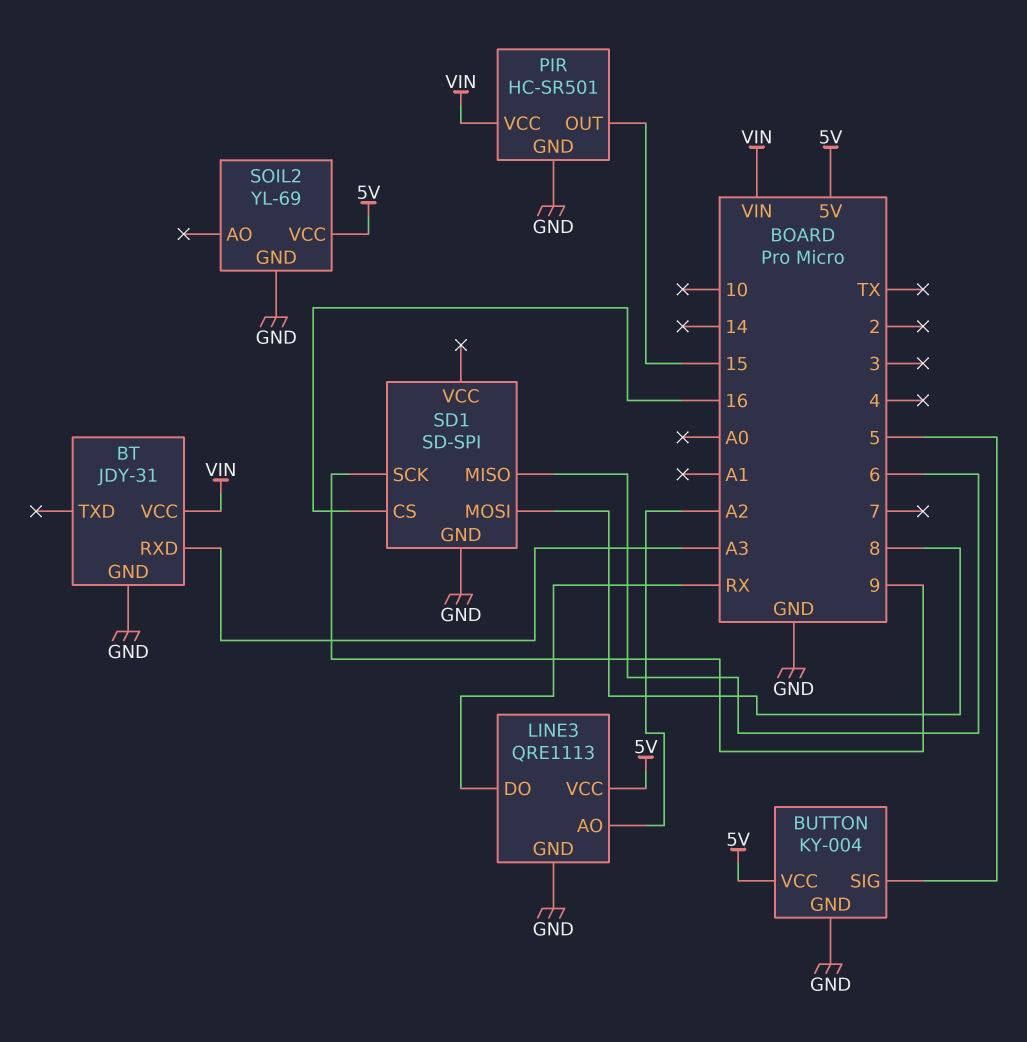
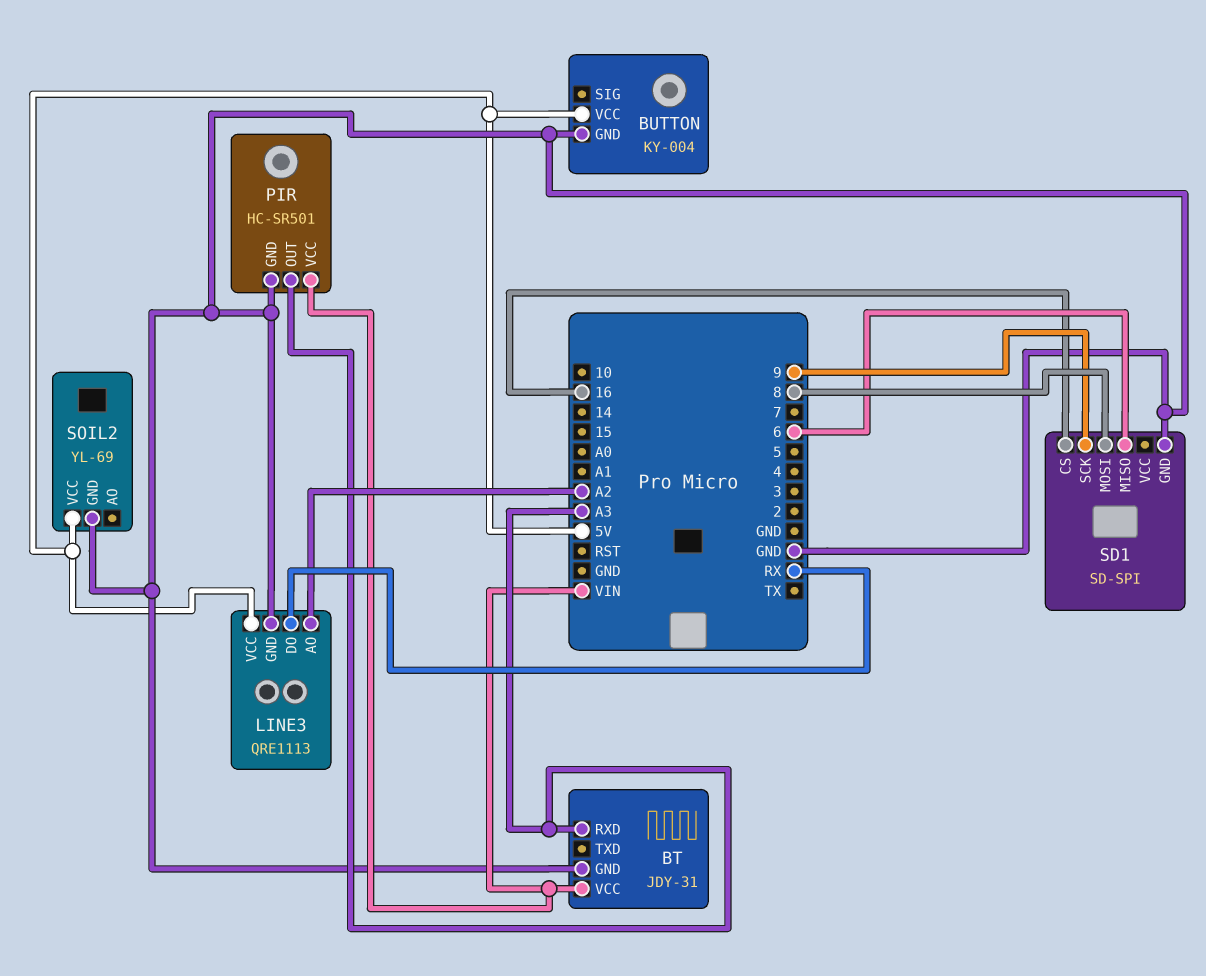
BUTTON pin SIG: 5 -> none
PIR pin OUT: 15 -> A3

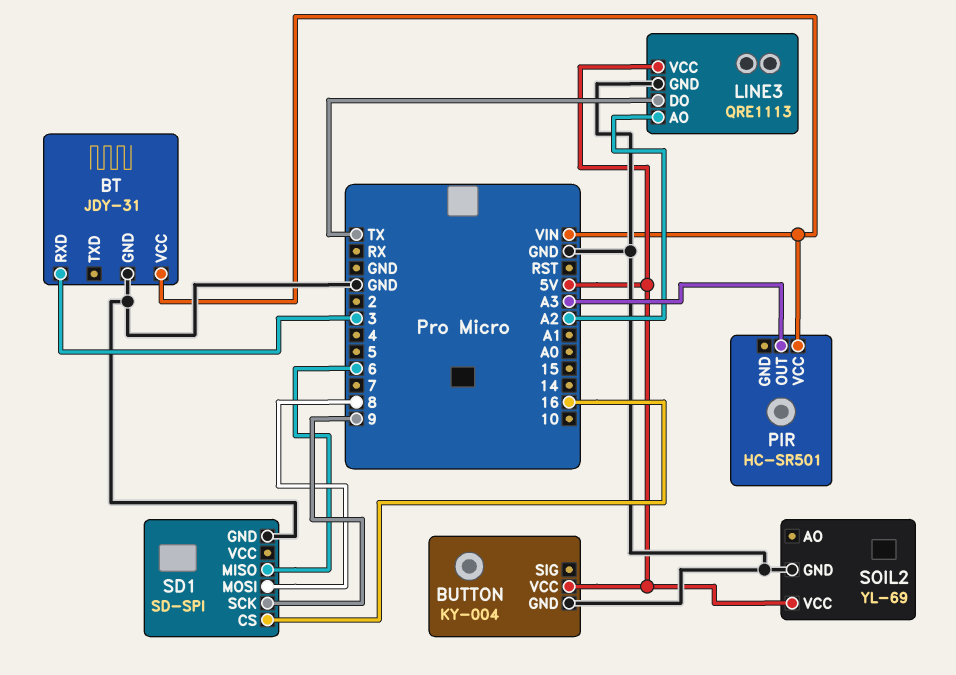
BT pin RXD: A3 -> 3
LINE3 pin DO: RX -> TX
PIR pin GND: GND -> none

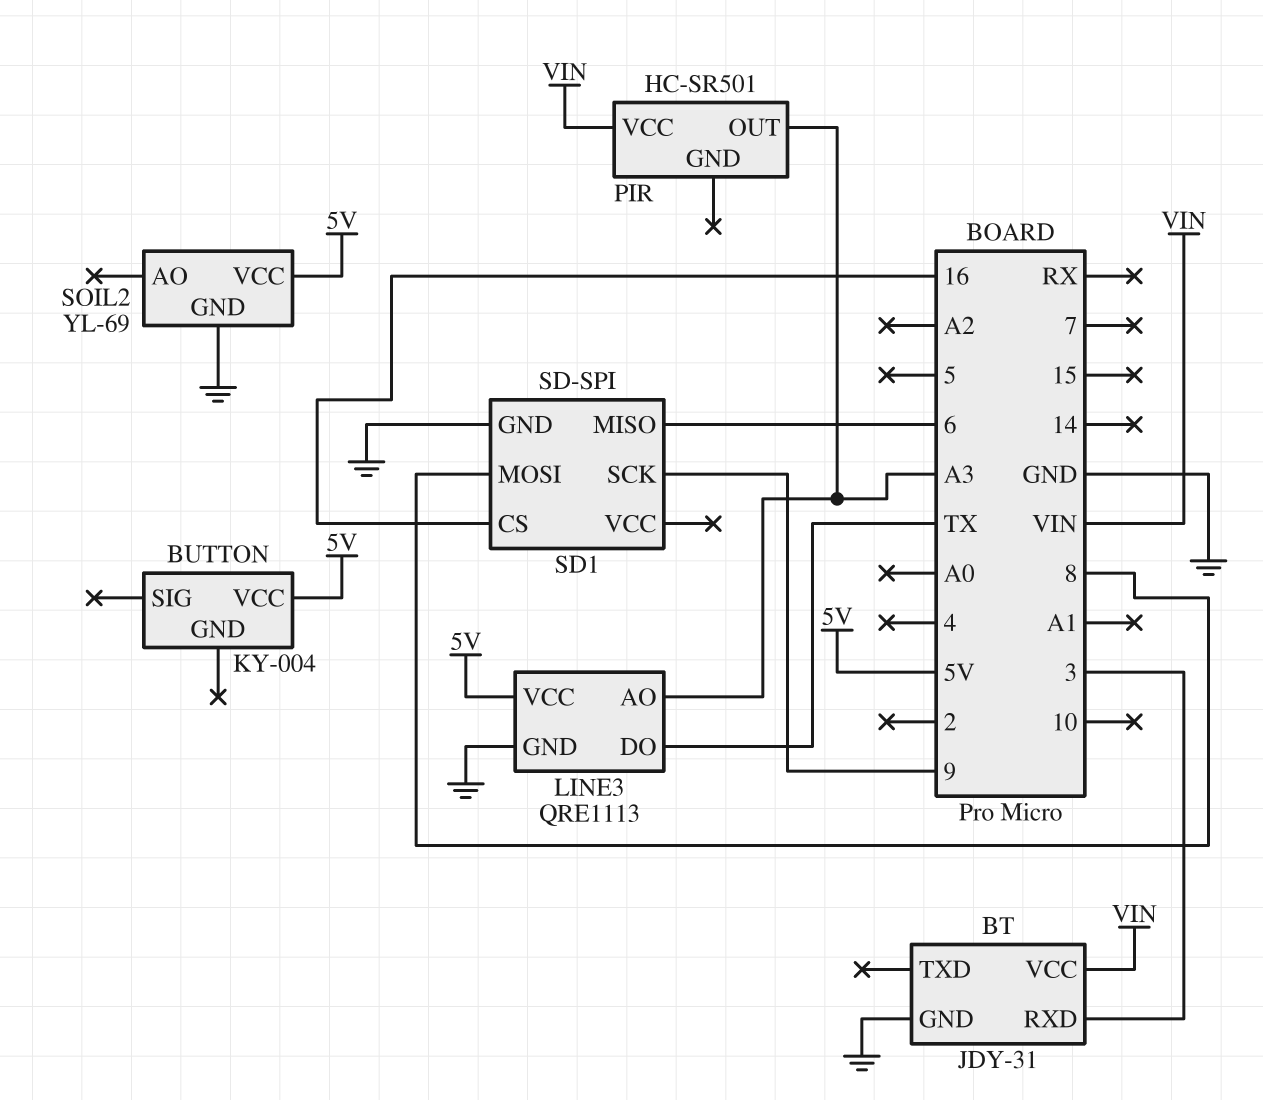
BUTTON pin GND: GND -> none
LINE3 pin AO: A2 -> A3

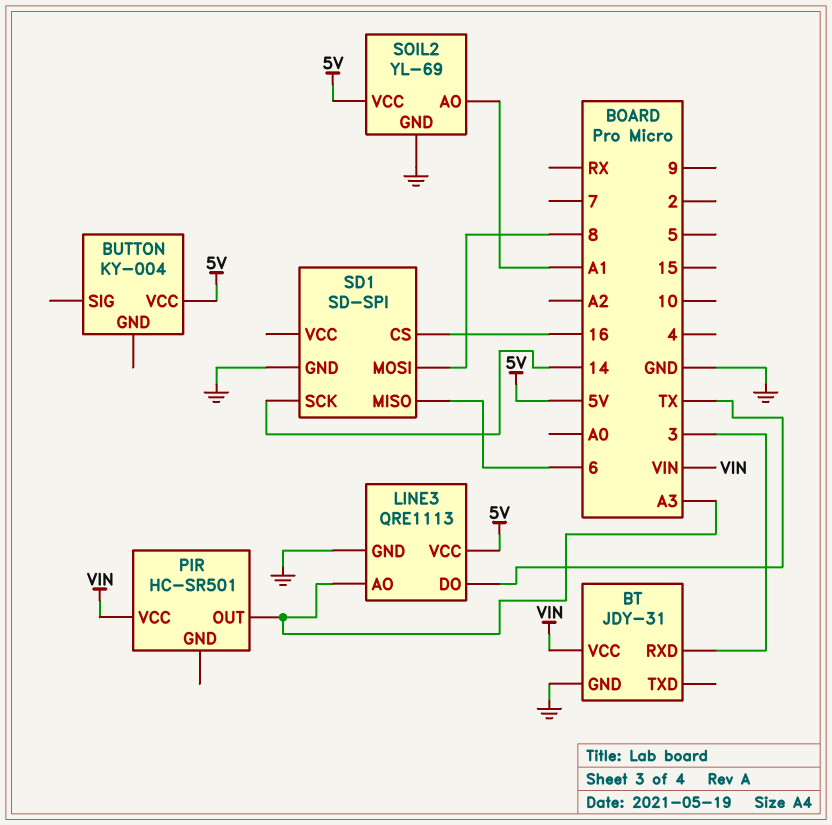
SD1 pin SCK: 9 -> 14
SOIL2 pin AO: none -> A1

